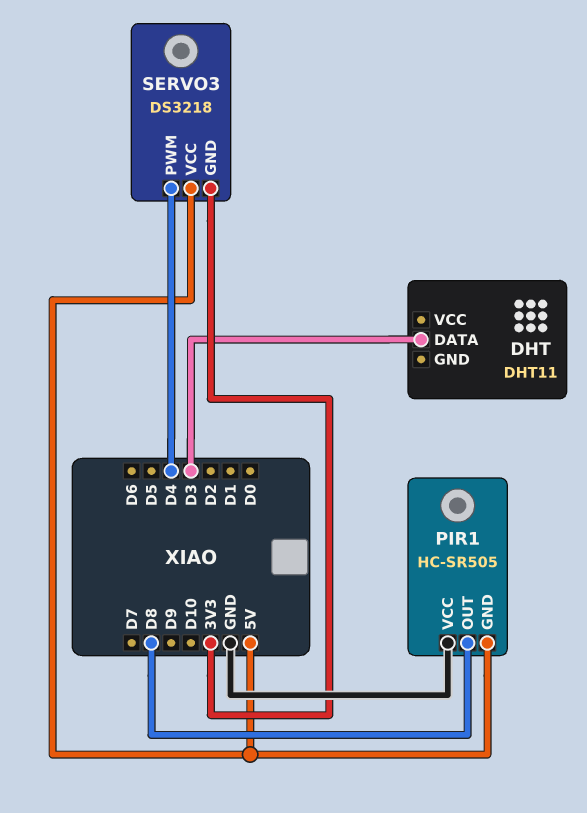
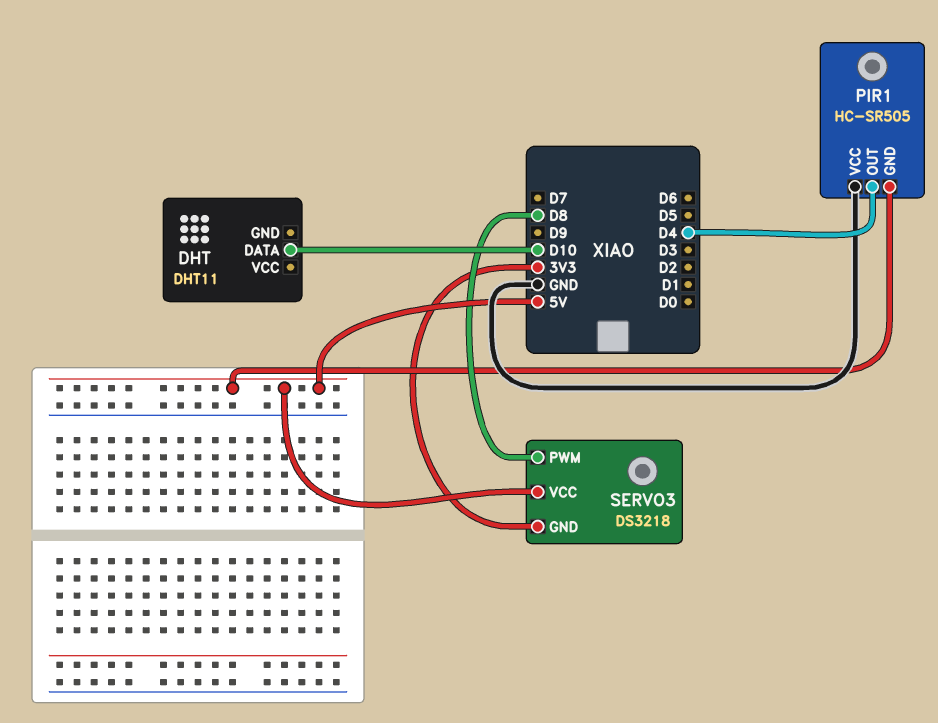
DHT pin DATA: D3 -> D10
PIR1 pin OUT: D8 -> D4
SERVO3 pin PWM: D4 -> D8

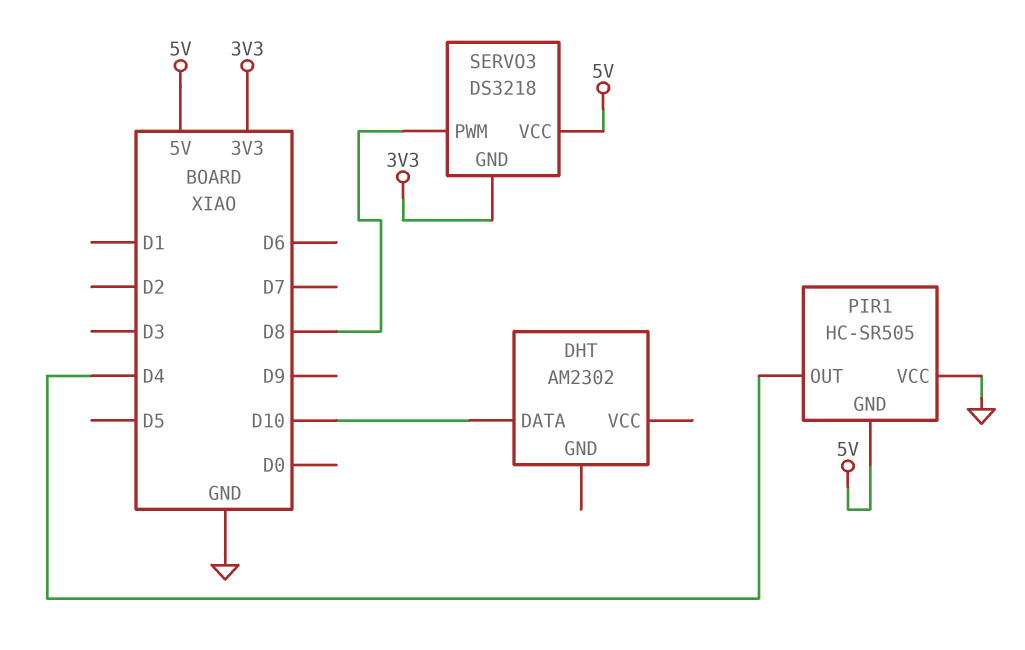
DHT: DHT11 -> AM2302

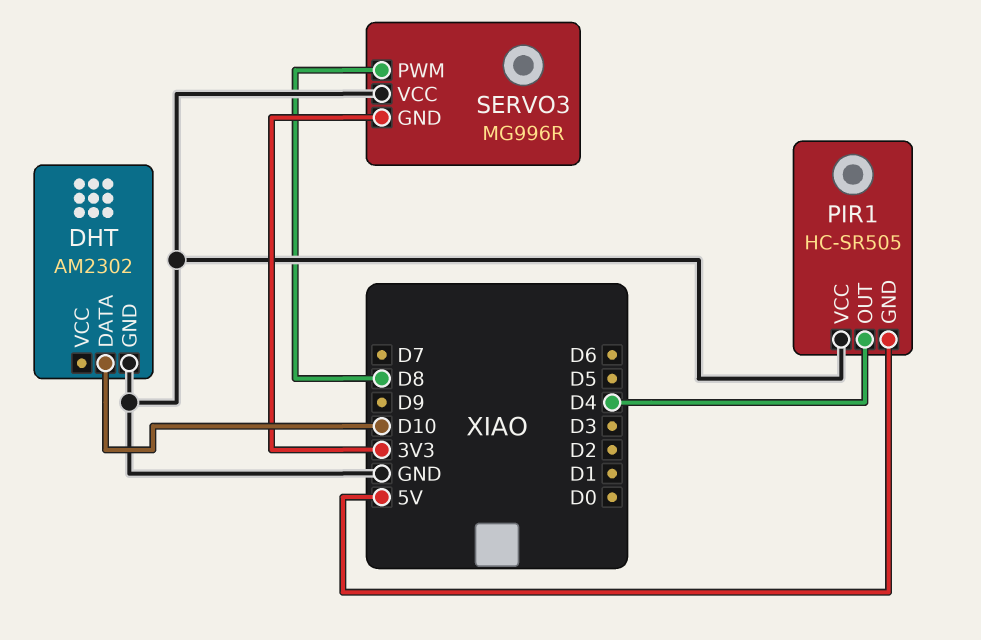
DHT pin GND: none -> GND
SERVO3: DS3218 -> MG996R
SERVO3 pin VCC: 5V -> GND

